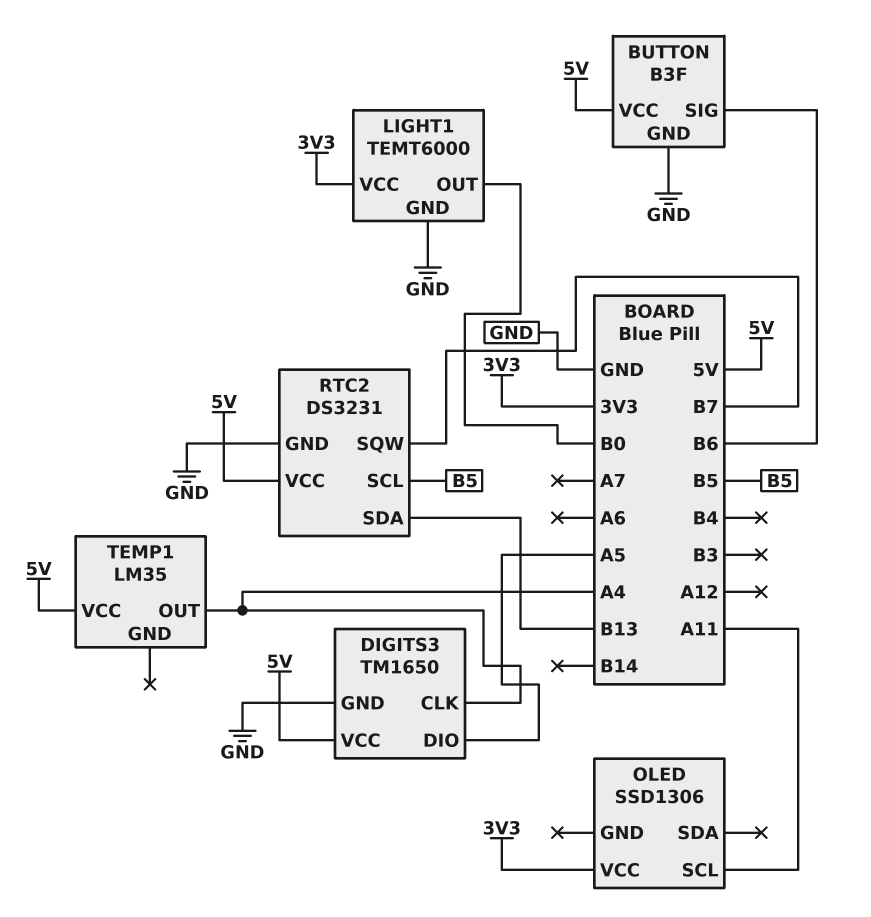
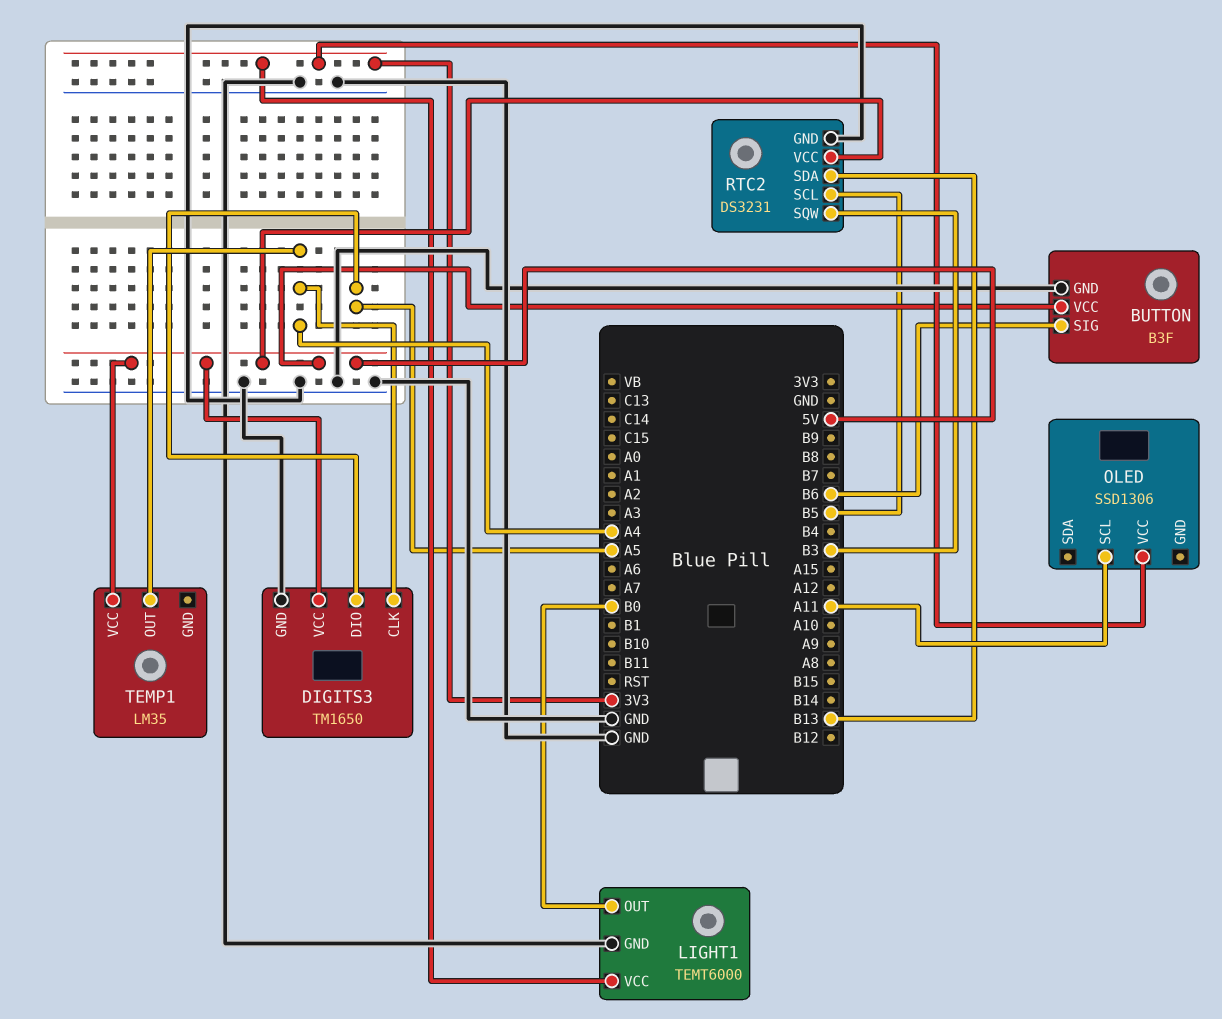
RTC2 pin SQW: B7 -> B3

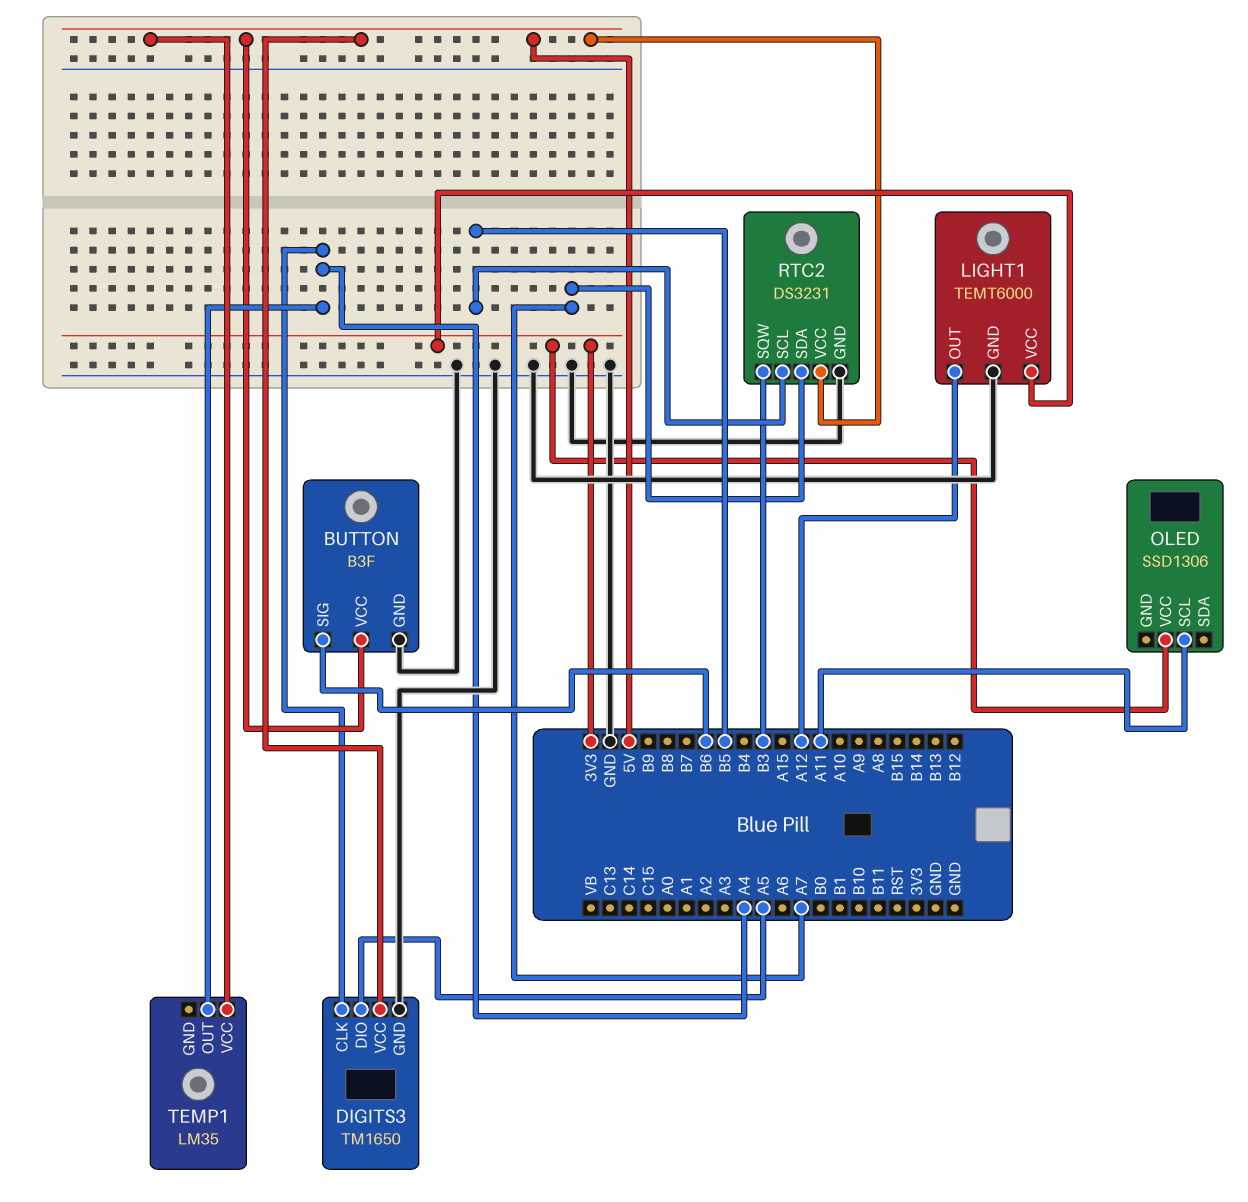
LIGHT1 pin OUT: B0 -> A12
RTC2 pin SDA: B13 -> A7

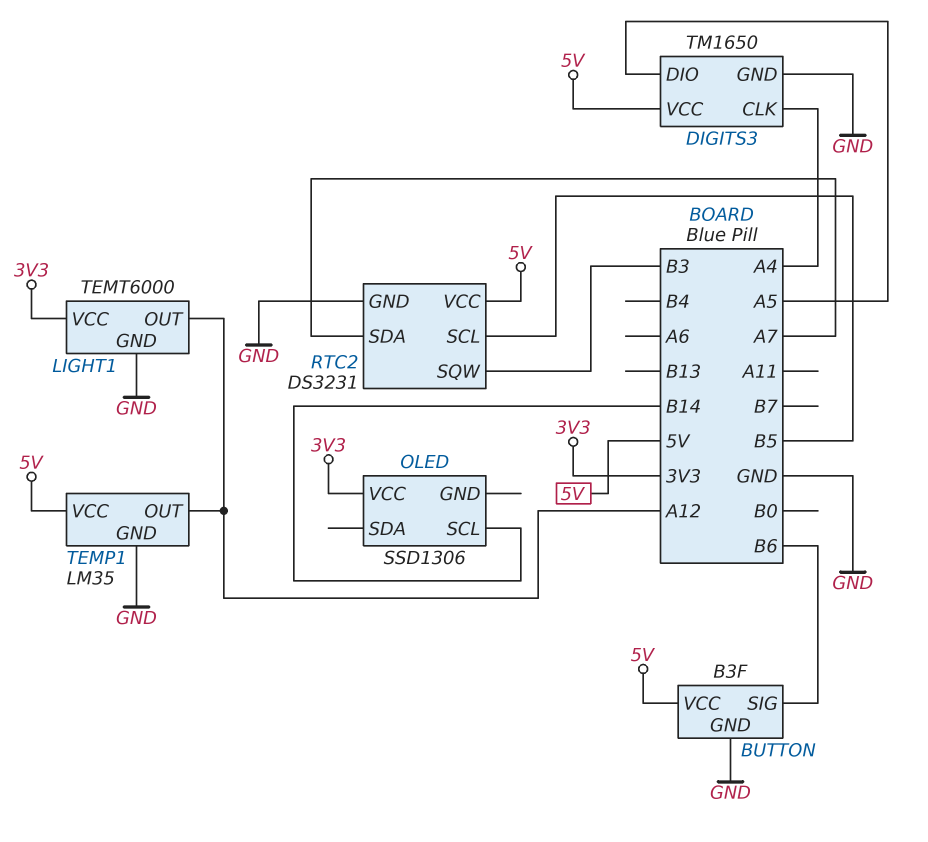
OLED pin SCL: A11 -> B14
TEMP1 pin GND: none -> GND
TEMP1 pin OUT: A4 -> A12

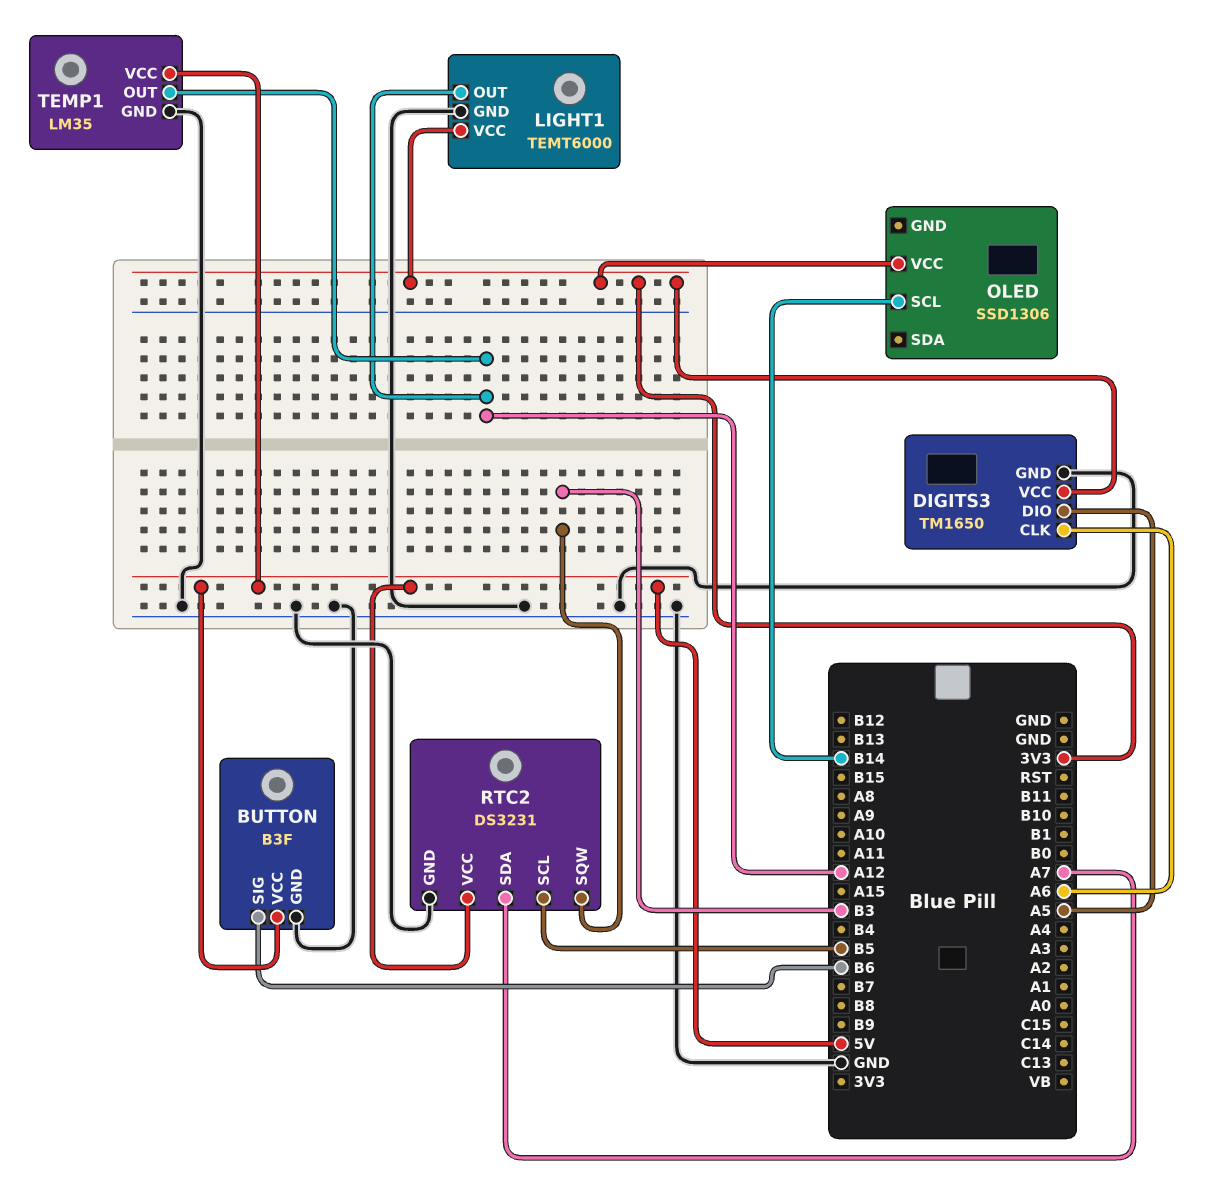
DIGITS3 pin CLK: A4 -> A6
DIGITS3 pin VCC: 5V -> 3V3

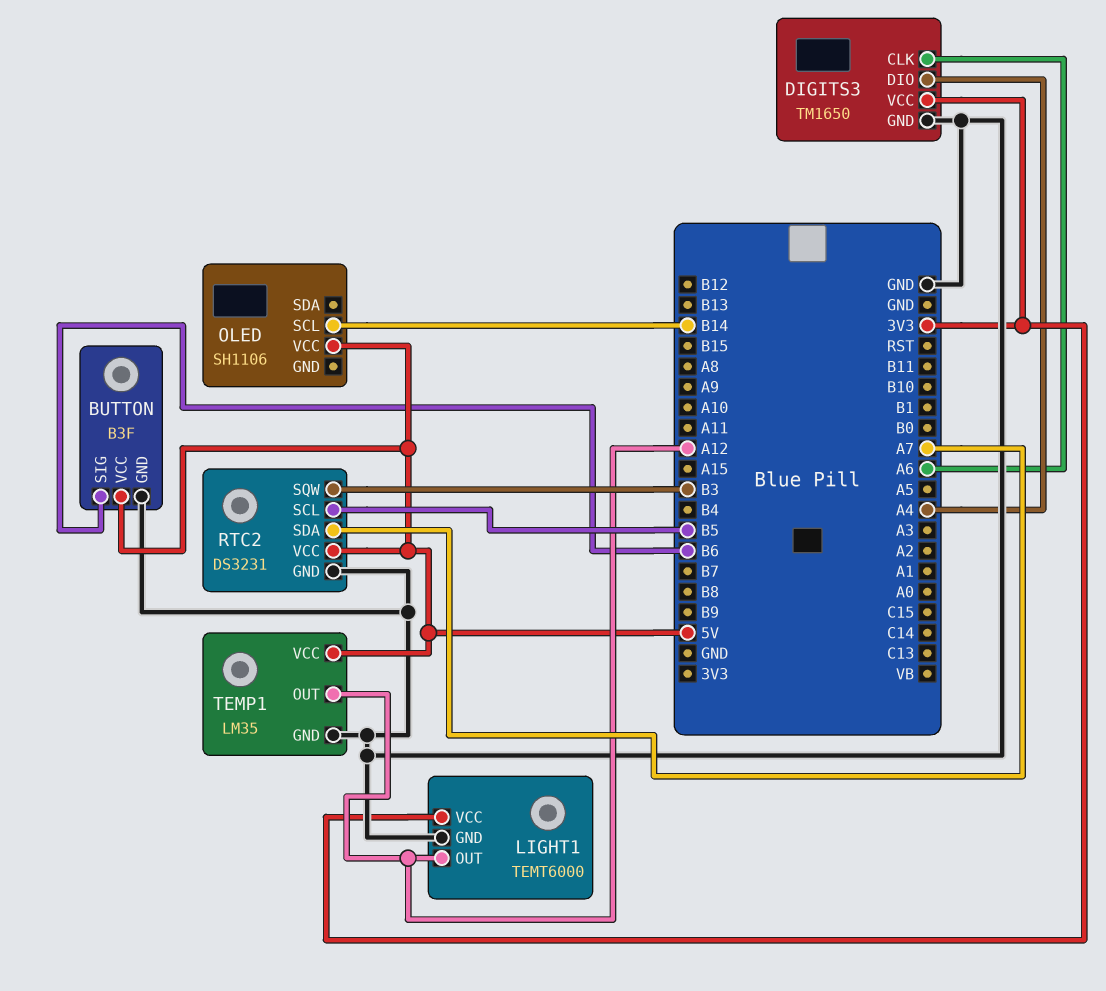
DIGITS3 pin DIO: A5 -> A4
OLED: SSD1306 -> SH1106
OLED pin VCC: 3V3 -> 5V

